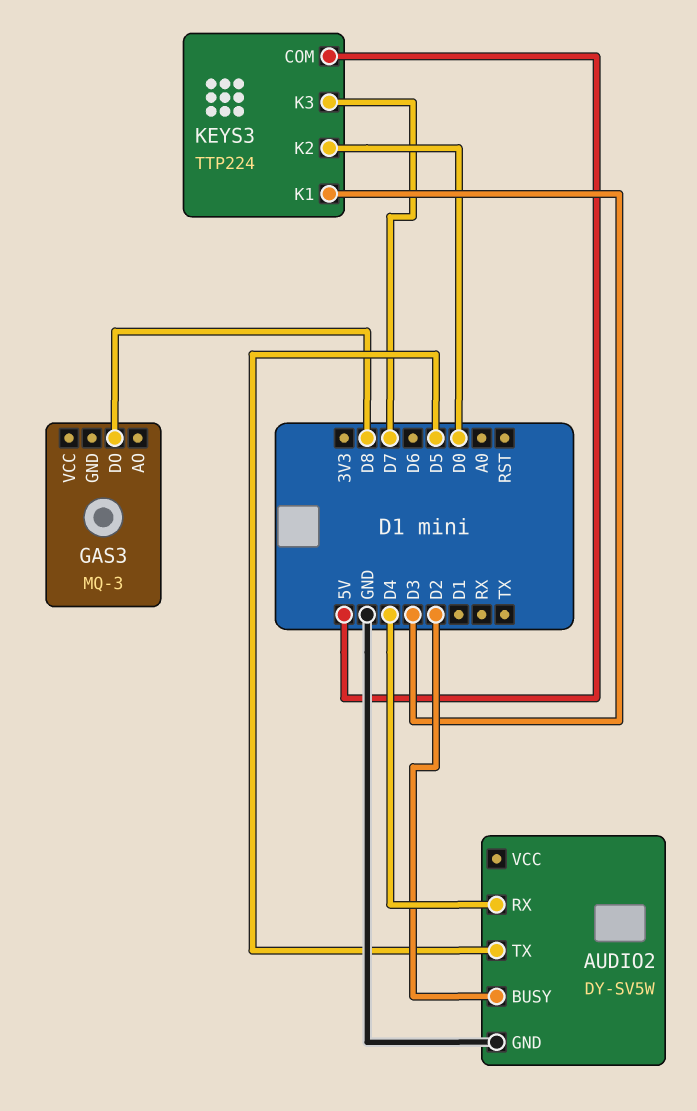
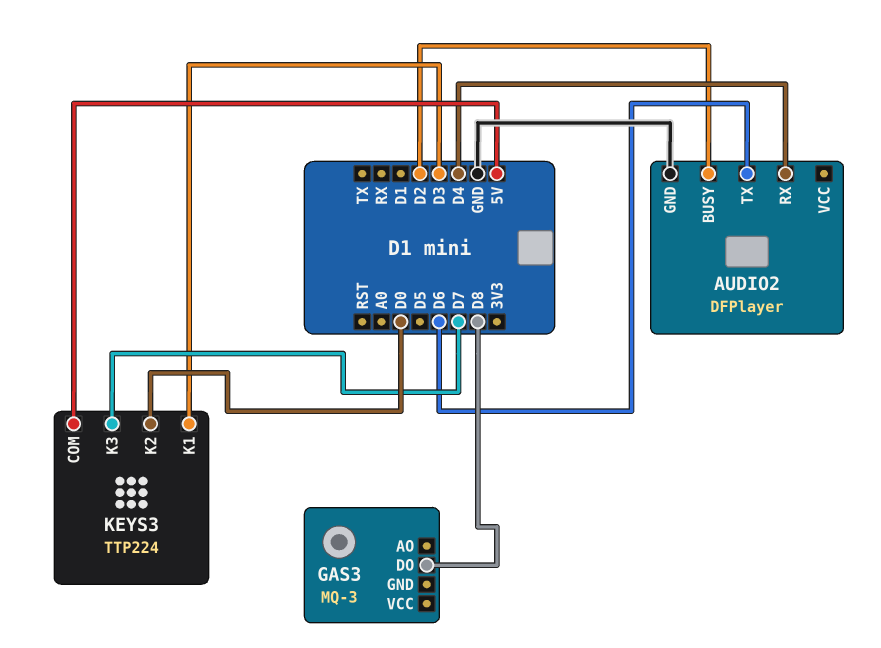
AUDIO2: DY-SV5W -> DFPlayer
AUDIO2 pin TX: D5 -> D6

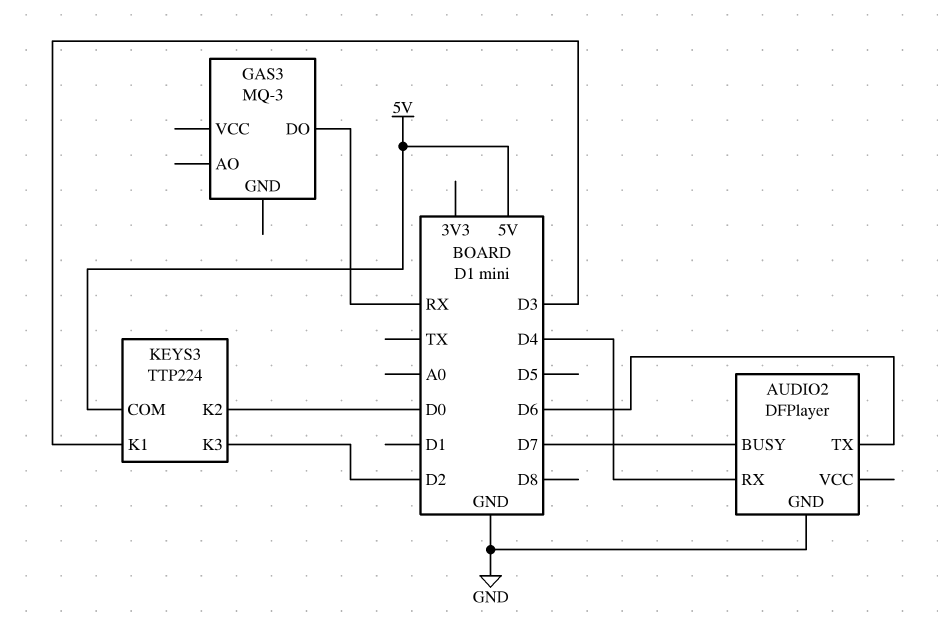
AUDIO2 pin BUSY: D2 -> D7
GAS3 pin DO: D8 -> RX
KEYS3 pin K3: D7 -> D2

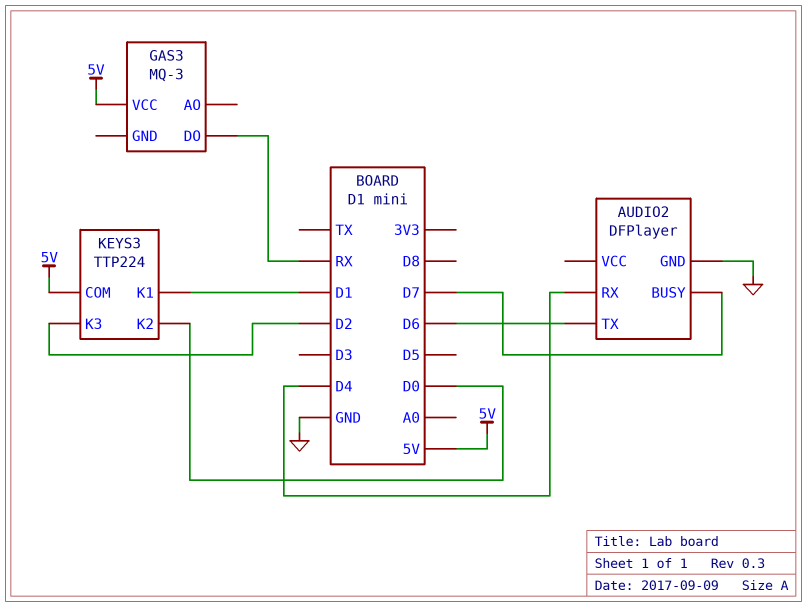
GAS3 pin VCC: none -> 5V
KEYS3 pin K1: D3 -> D1

